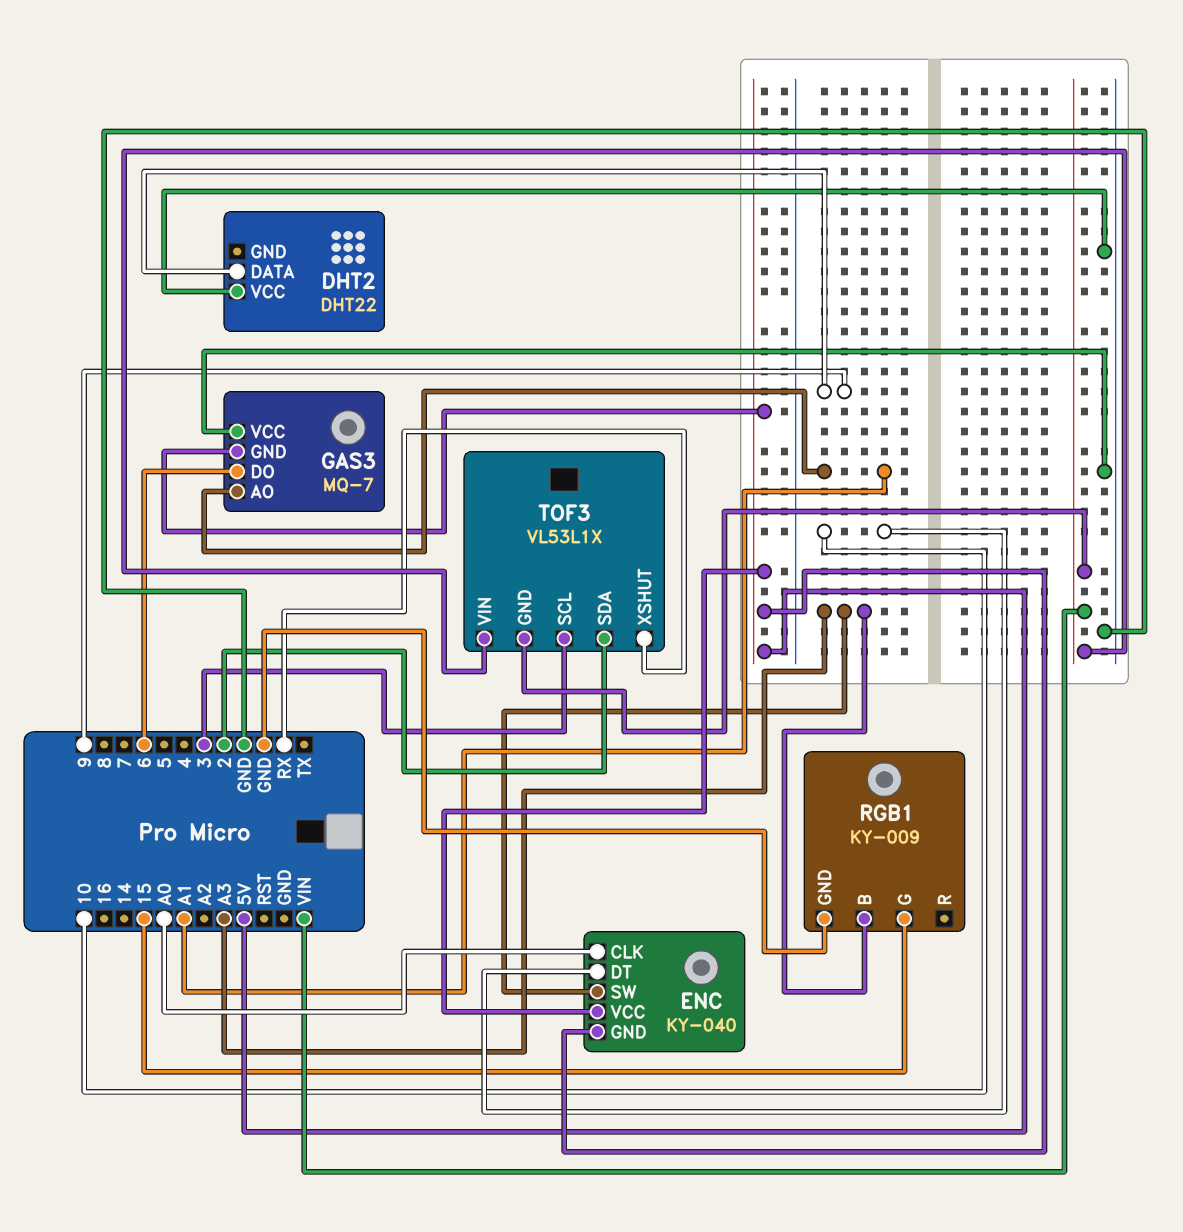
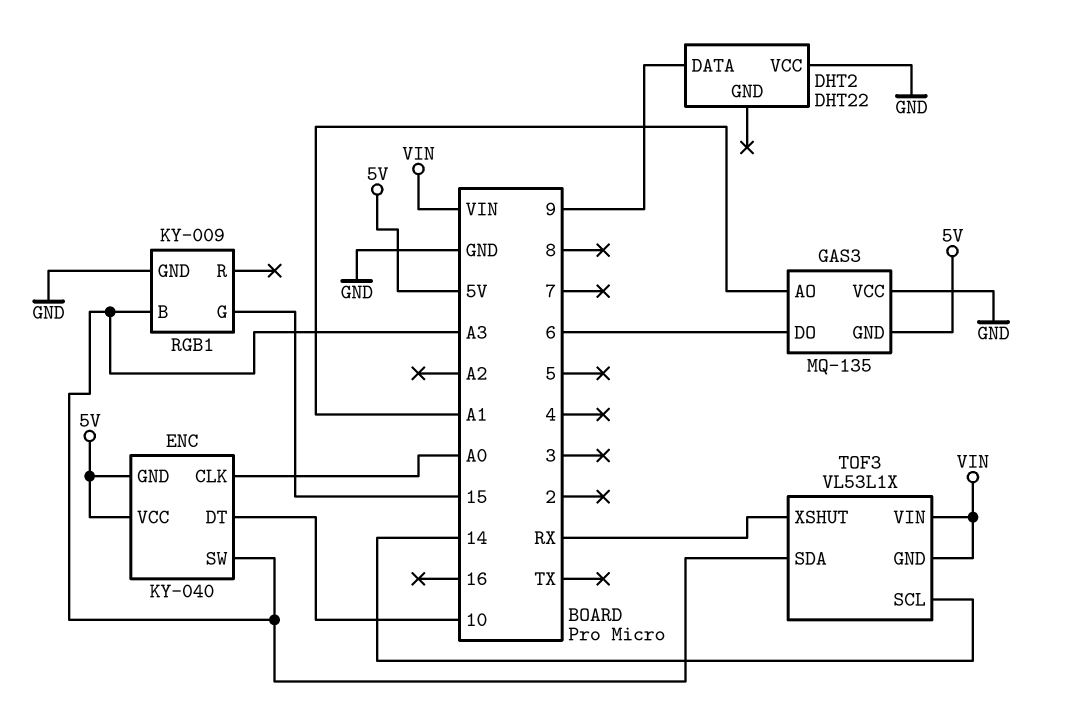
GAS3: MQ-7 -> MQ-135
TOF3 pin SCL: 3 -> 14
TOF3 pin SDA: 2 -> A3

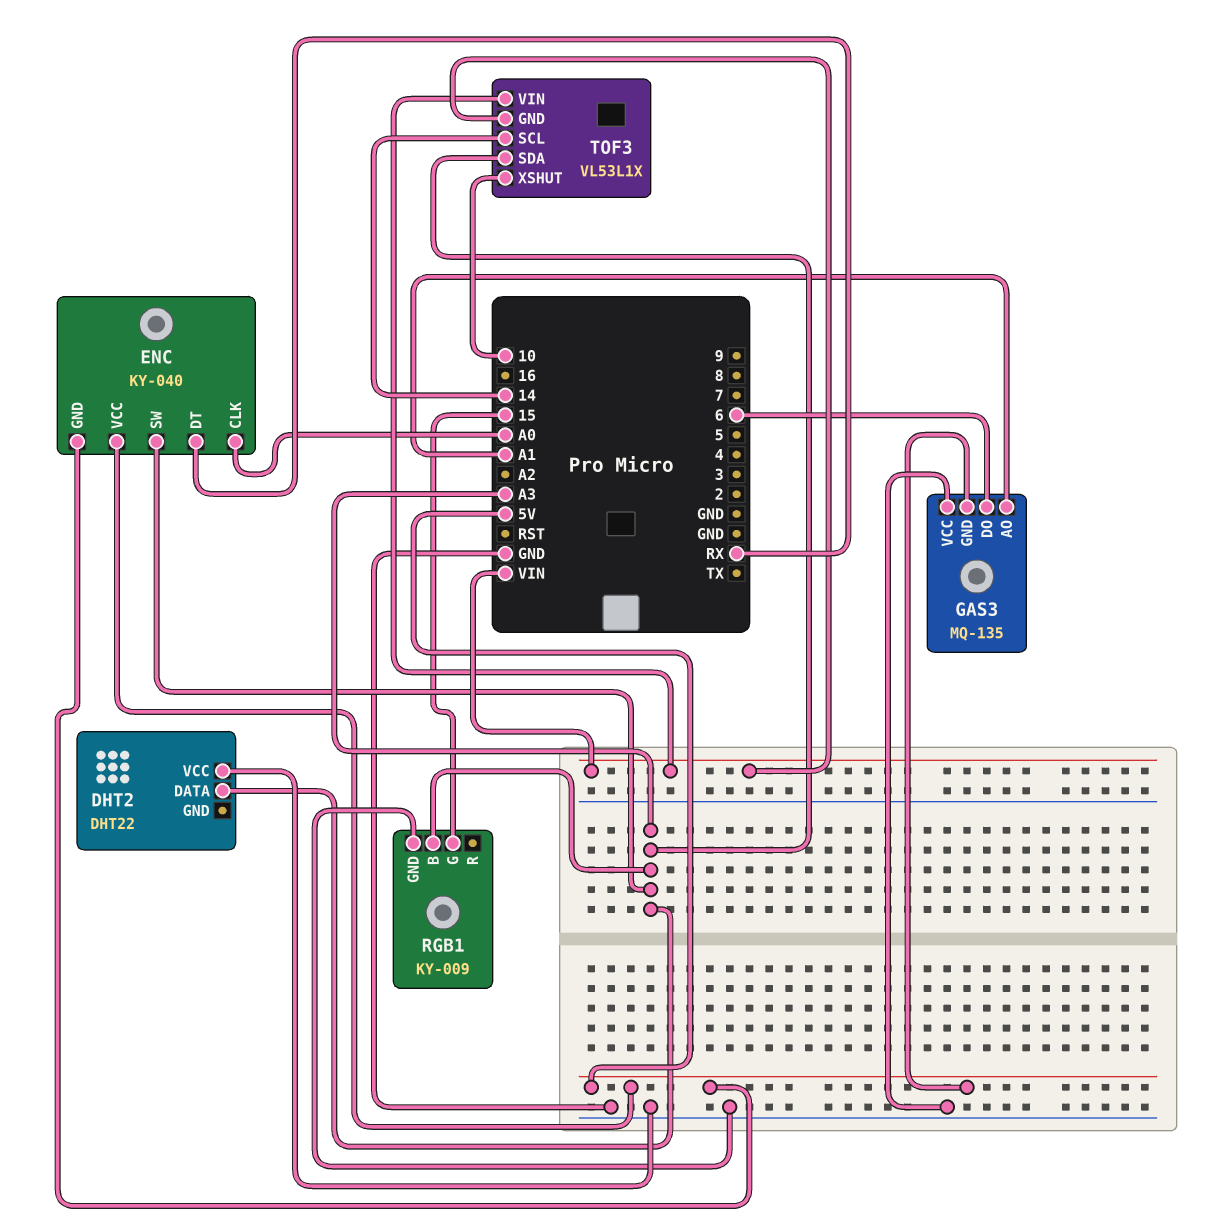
DHT2 pin DATA: 9 -> A3
ENC pin DT: 10 -> RX
TOF3 pin XSHUT: RX -> 10

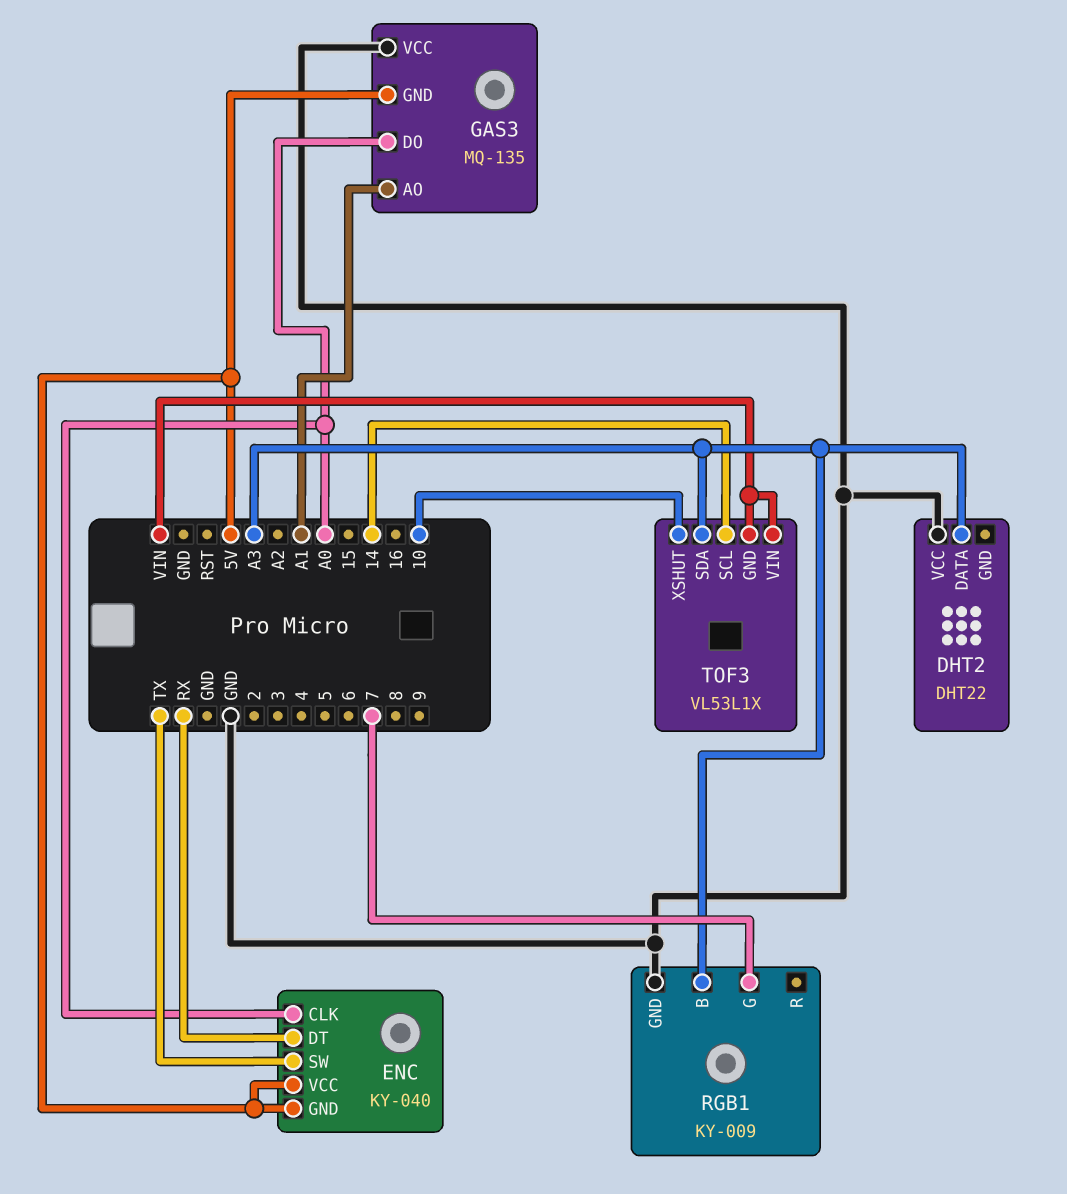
ENC pin SW: A3 -> TX
GAS3 pin DO: 6 -> A0
RGB1 pin G: 15 -> 7

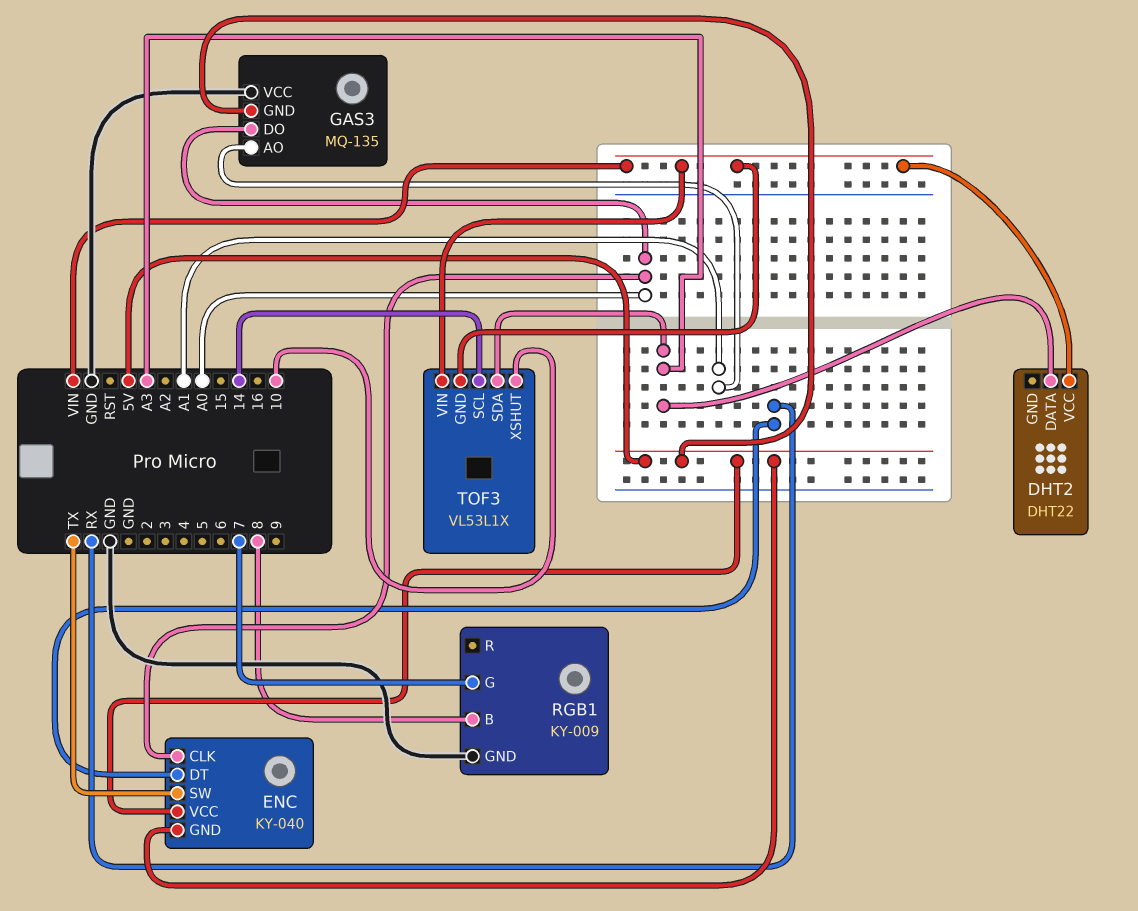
DHT2 pin VCC: GND -> VIN
RGB1 pin B: A3 -> 8

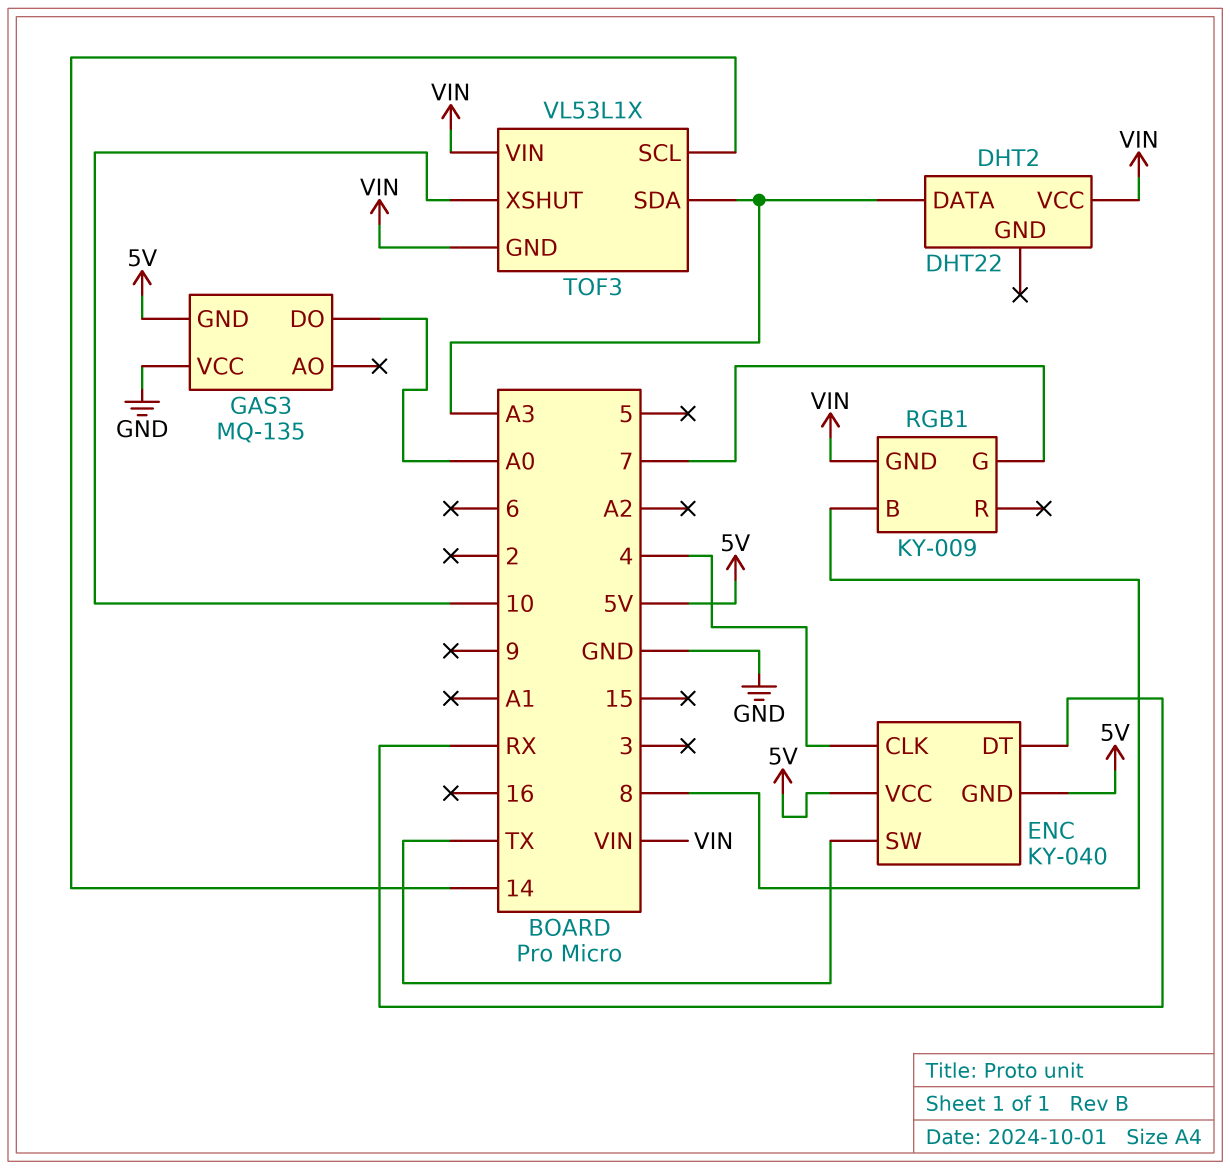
ENC pin CLK: A0 -> 4
GAS3 pin AO: A1 -> none
RGB1 pin GND: GND -> VIN

